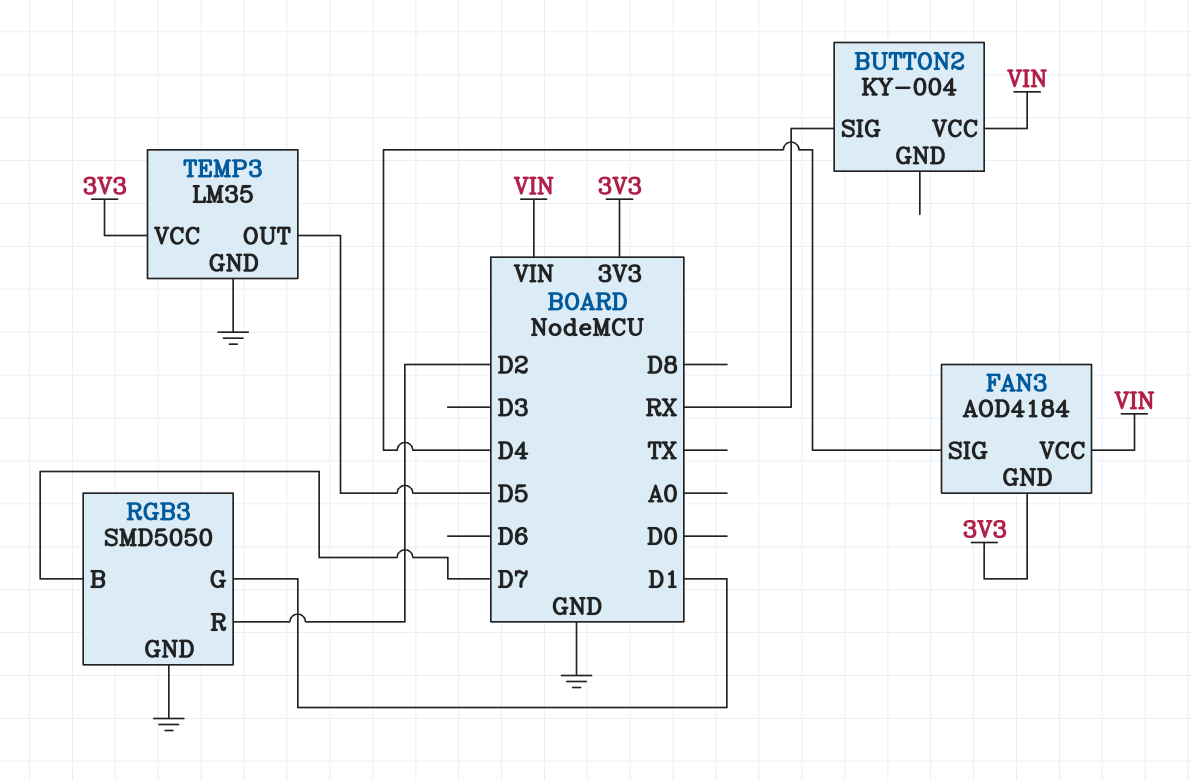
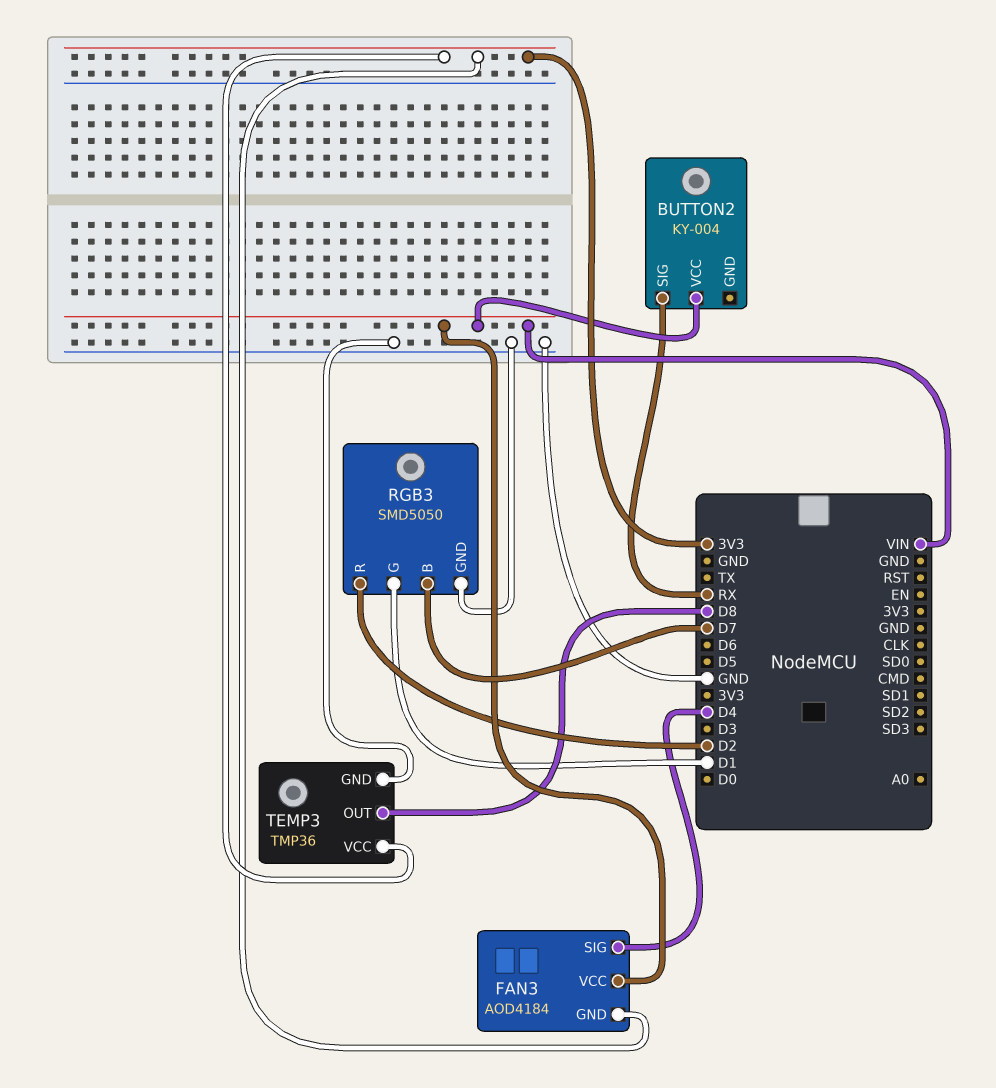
TEMP3: LM35 -> TMP36
TEMP3 pin OUT: D5 -> D8

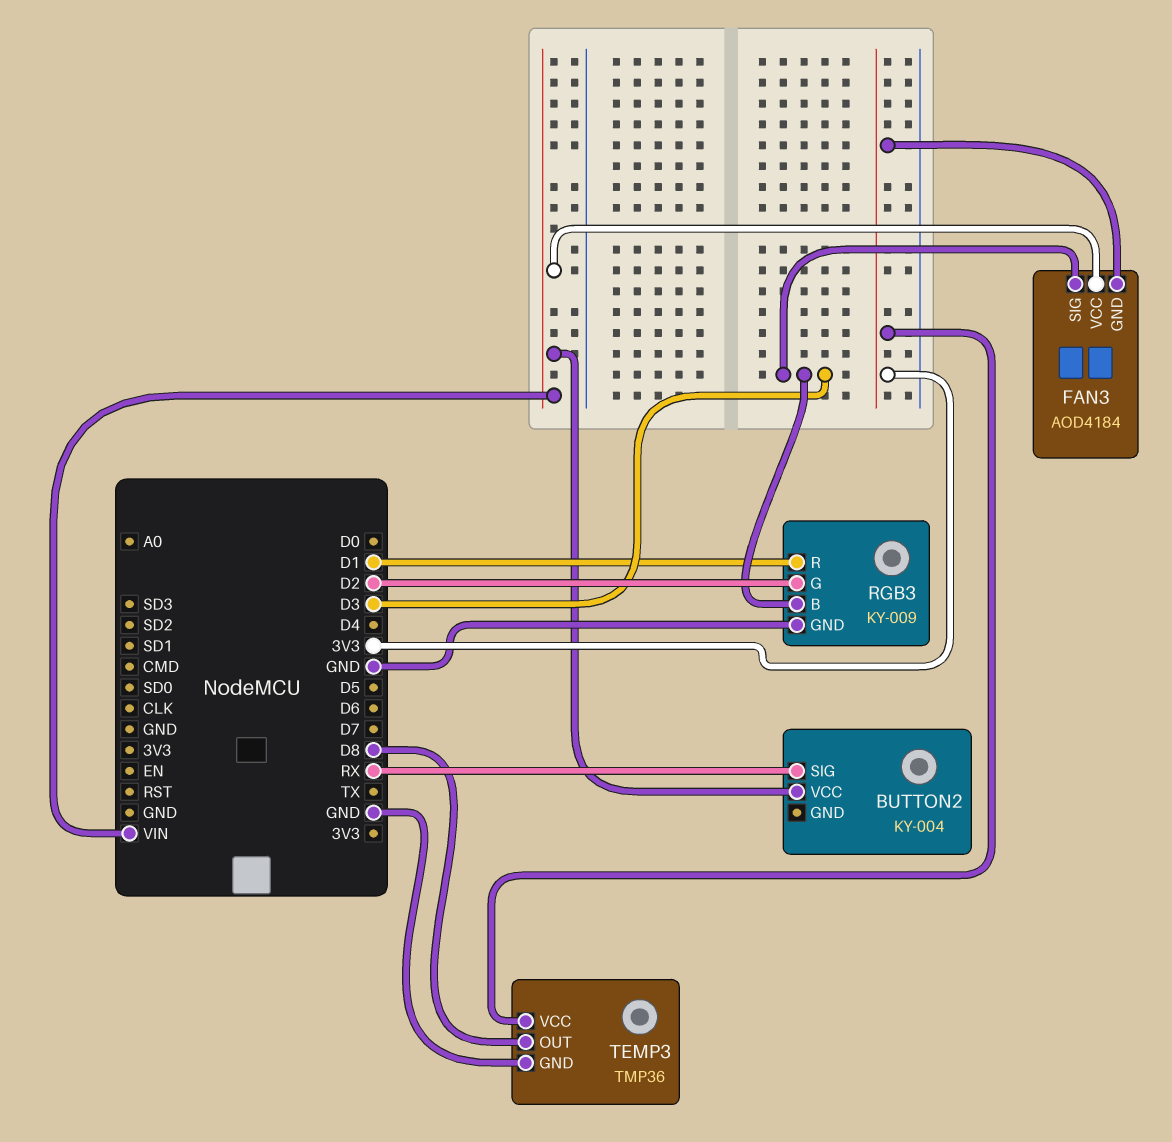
FAN3 pin SIG: D4 -> D3
RGB3: SMD5050 -> KY-009
RGB3 pin B: D7 -> D3
RGB3 pin G: D1 -> D2
RGB3 pin R: D2 -> D1

